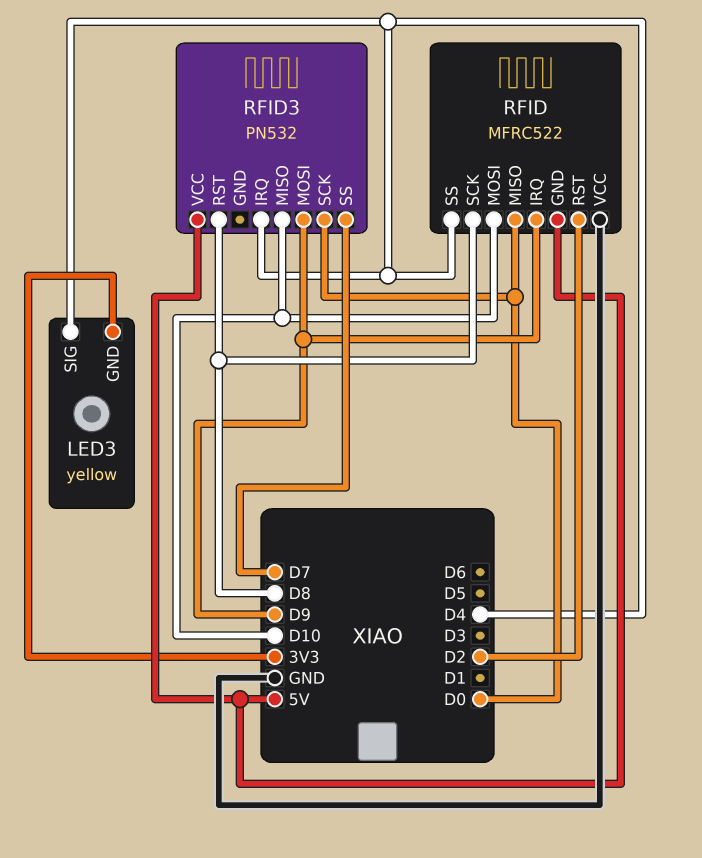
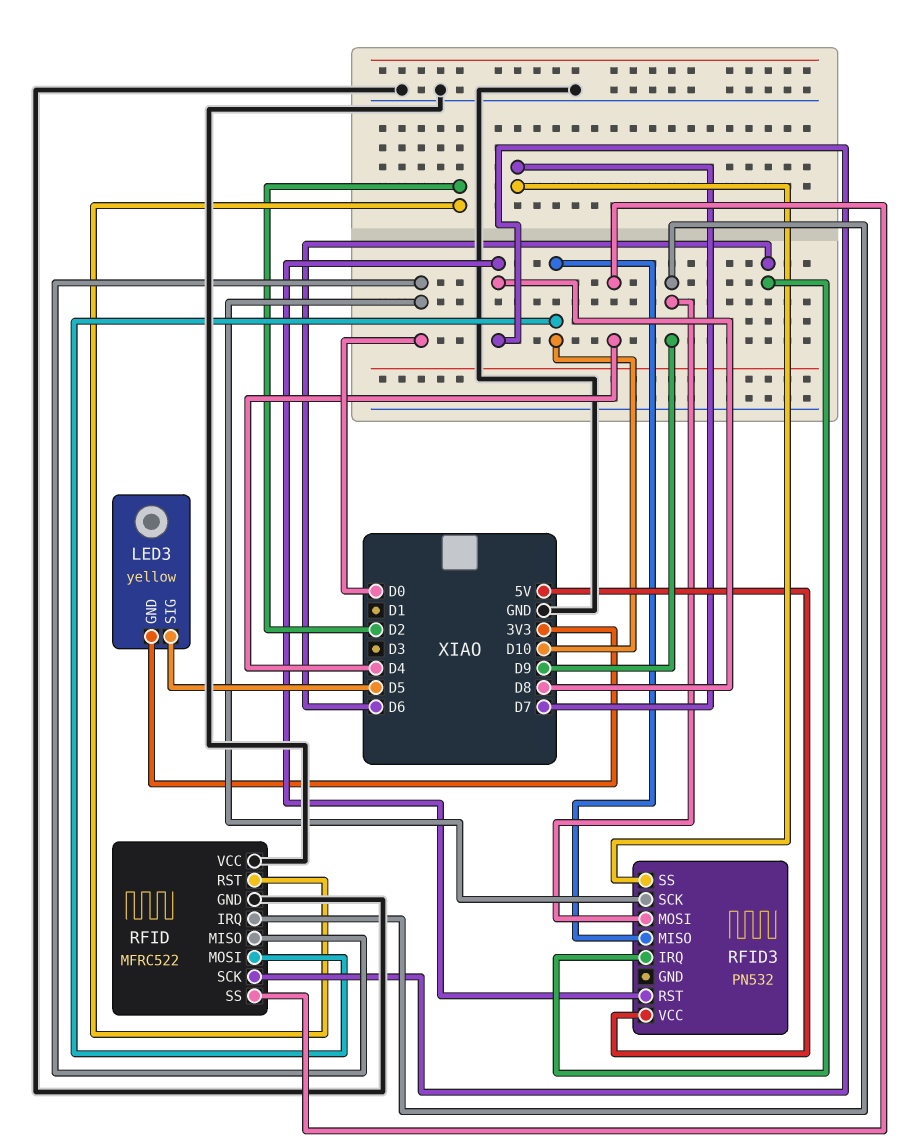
LED3 pin SIG: D4 -> D5
RFID pin GND: 5V -> GND
RFID3 pin IRQ: D4 -> D6

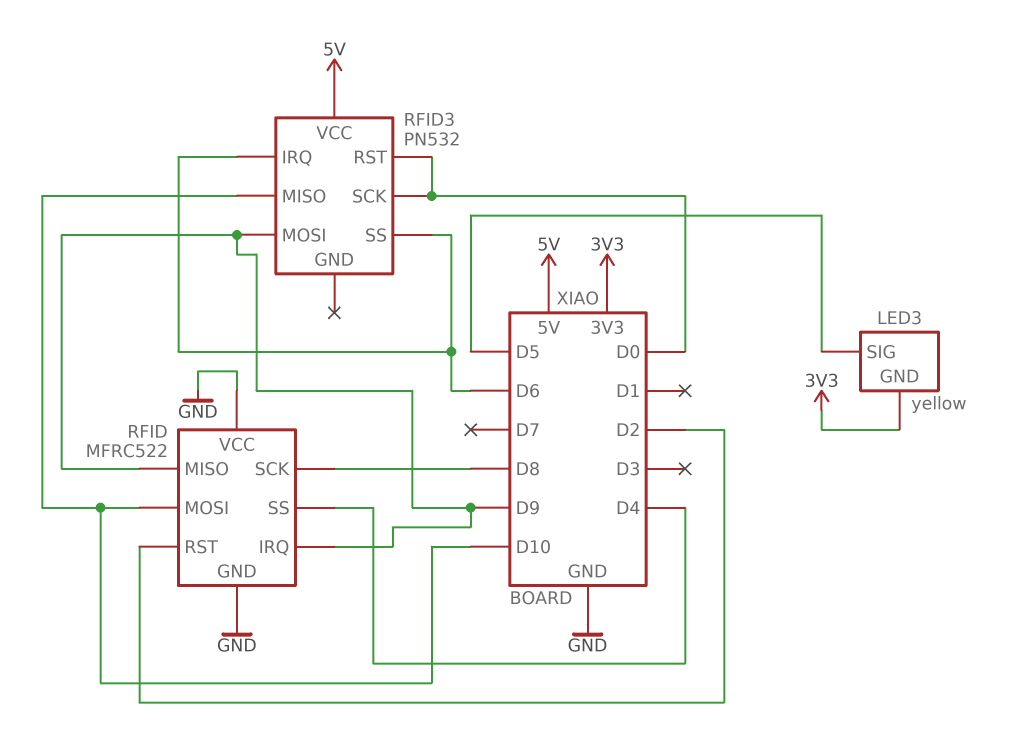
RFID pin MISO: D0 -> D9
RFID3 pin RST: D8 -> D0
RFID3 pin SS: D7 -> D6

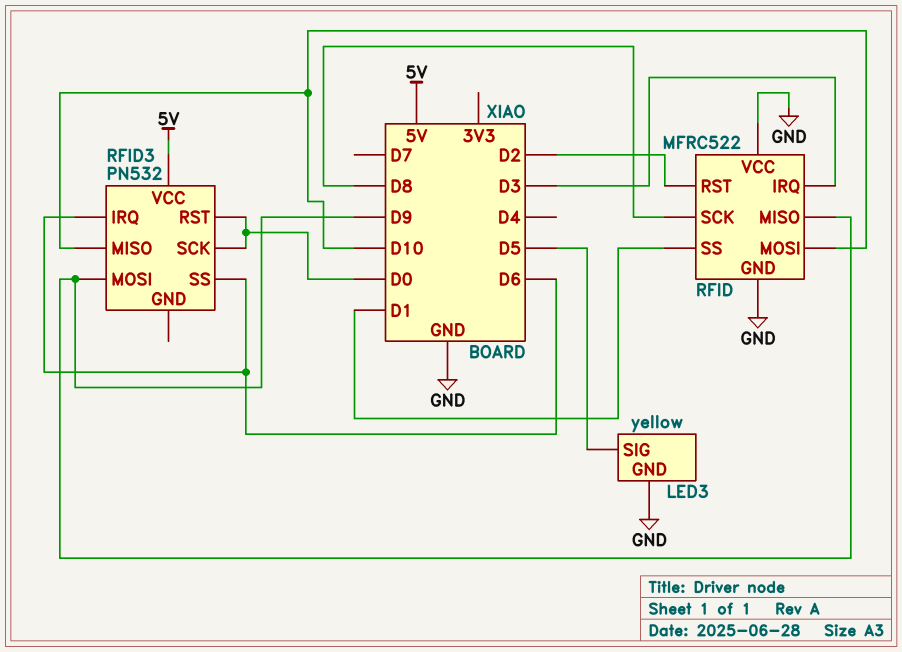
LED3 pin GND: 3V3 -> GND
RFID pin IRQ: D9 -> D3
RFID pin SS: D4 -> D1

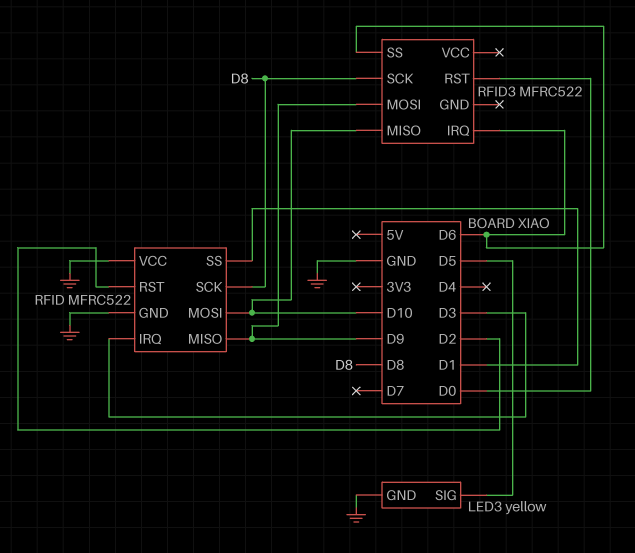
RFID3: PN532 -> MFRC522
RFID3 pin SCK: D0 -> D8
RFID3 pin VCC: 5V -> none

